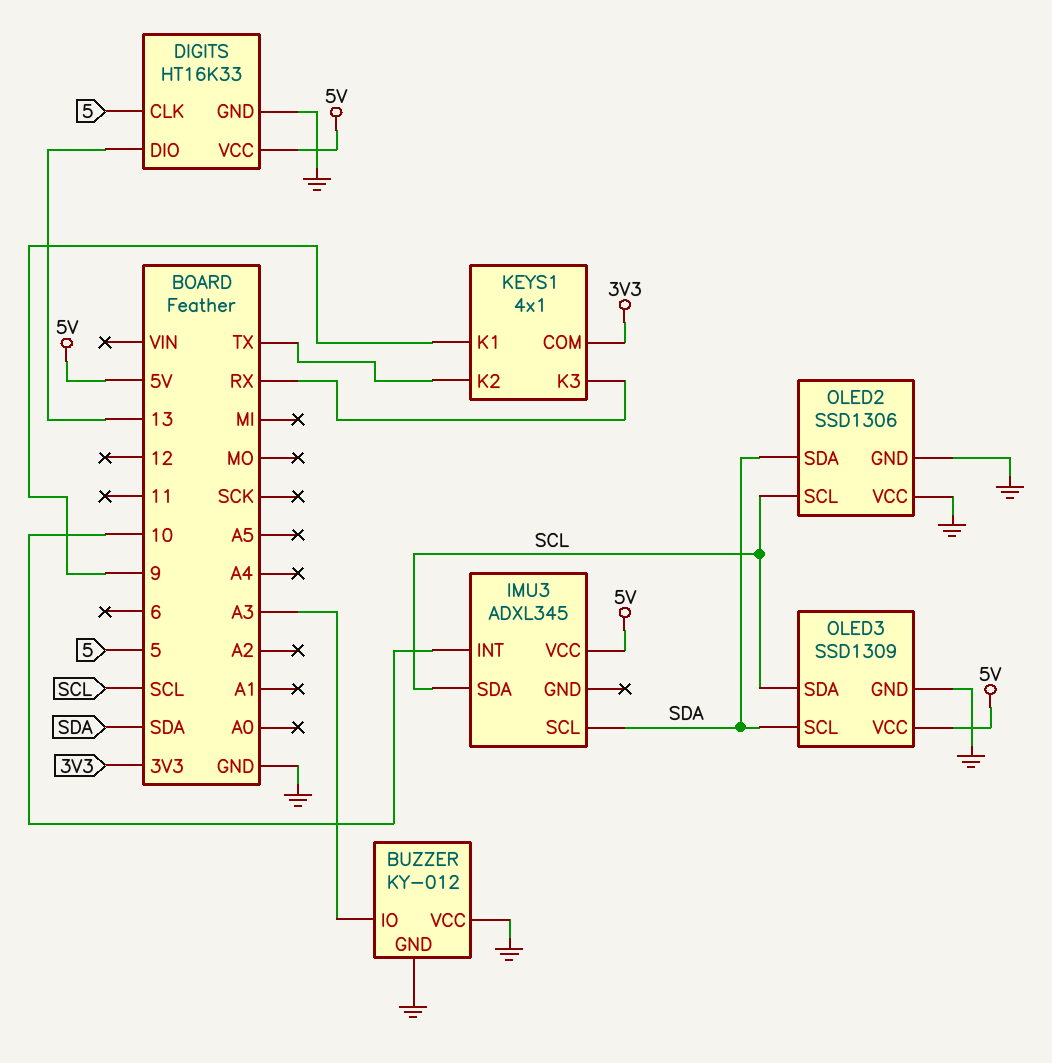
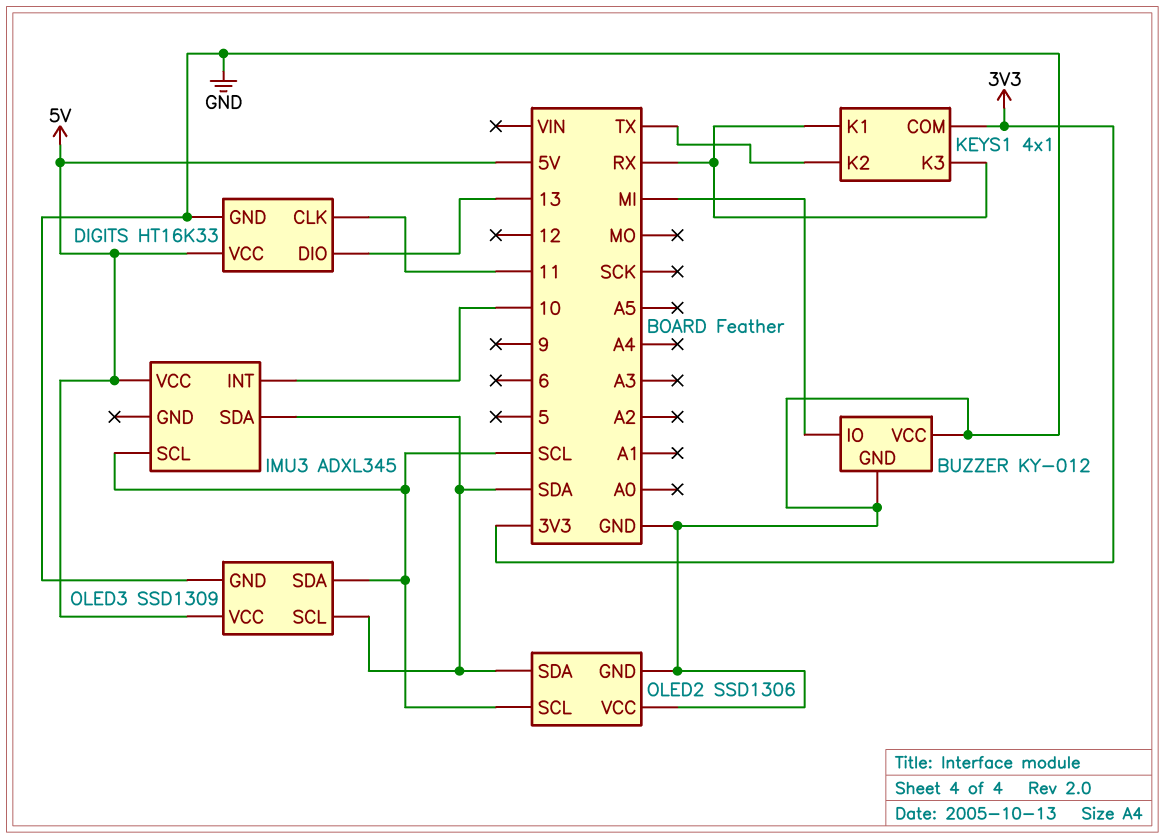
BUZZER pin IO: A3 -> MI
DIGITS pin CLK: 5 -> 11
IMU3 pin SCL: SDA -> SCL
IMU3 pin SDA: SCL -> SDA
KEYS1 pin K1: 9 -> RX

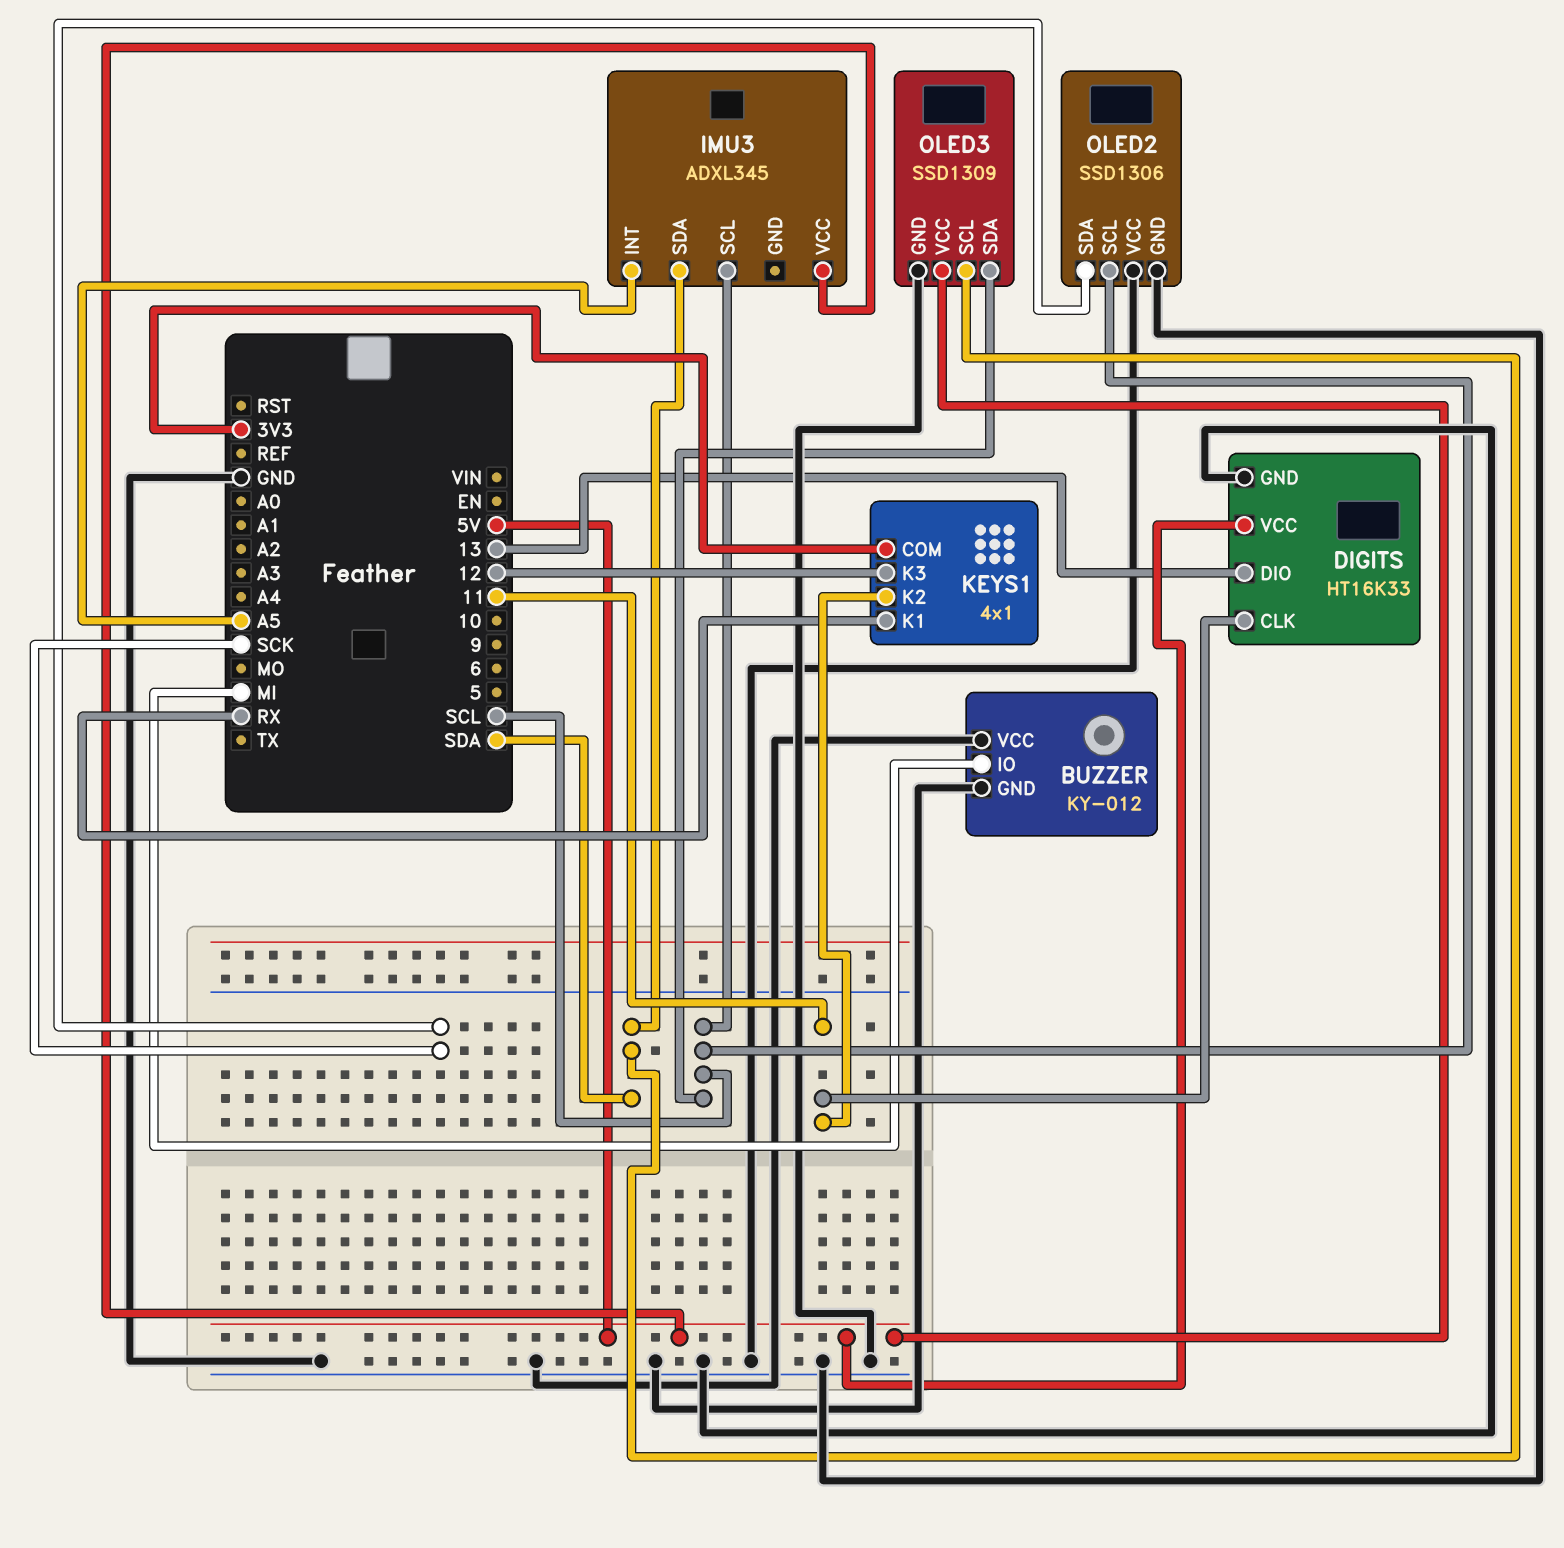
IMU3 pin INT: 10 -> A5
KEYS1 pin K2: TX -> 11
KEYS1 pin K3: RX -> 12
OLED2 pin SDA: SDA -> SCK

